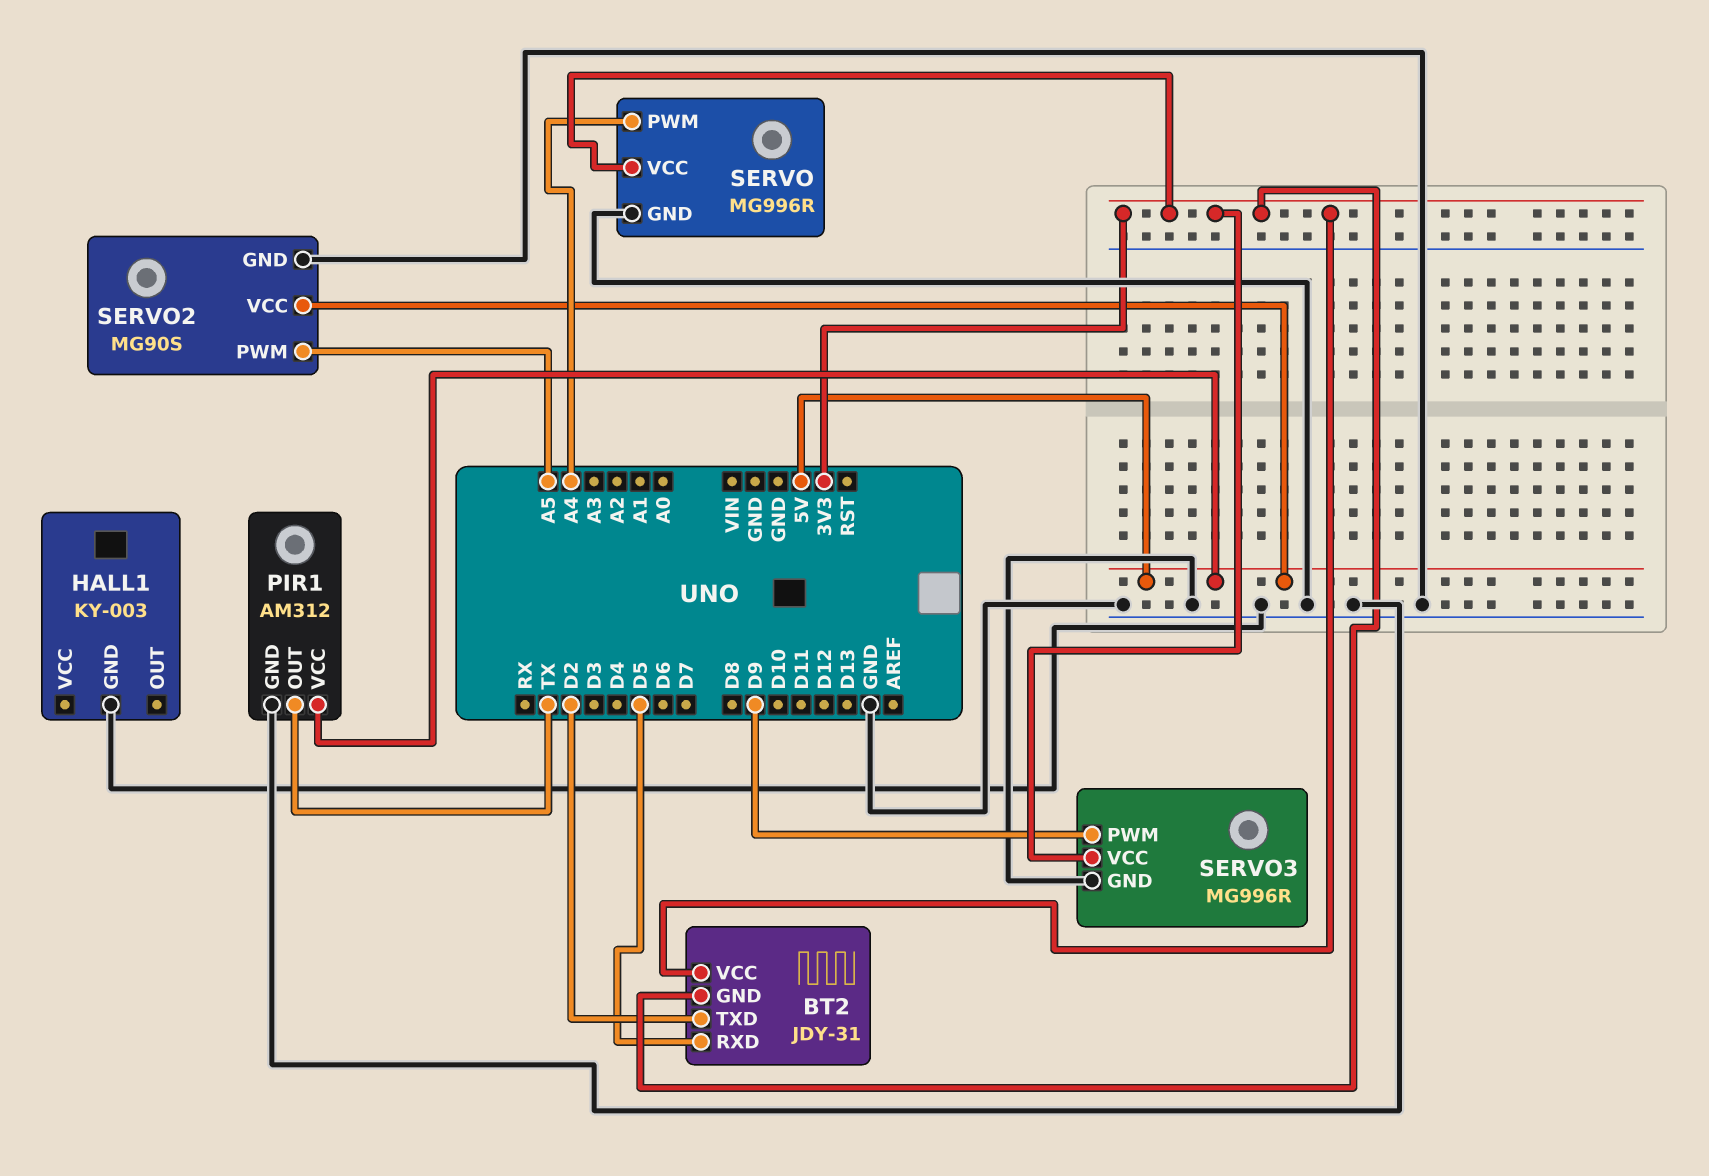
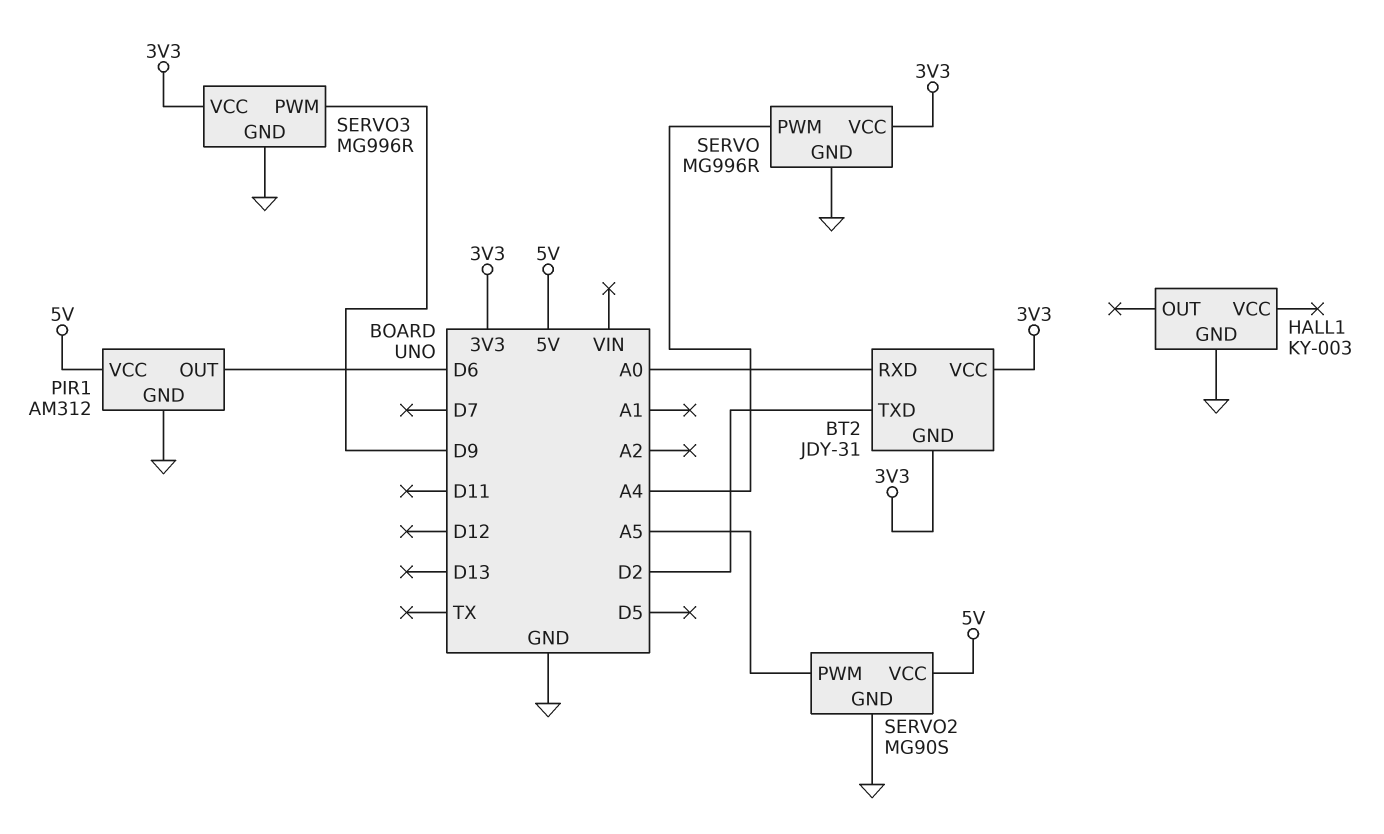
BT2 pin RXD: D5 -> A0
PIR1 pin OUT: TX -> D6

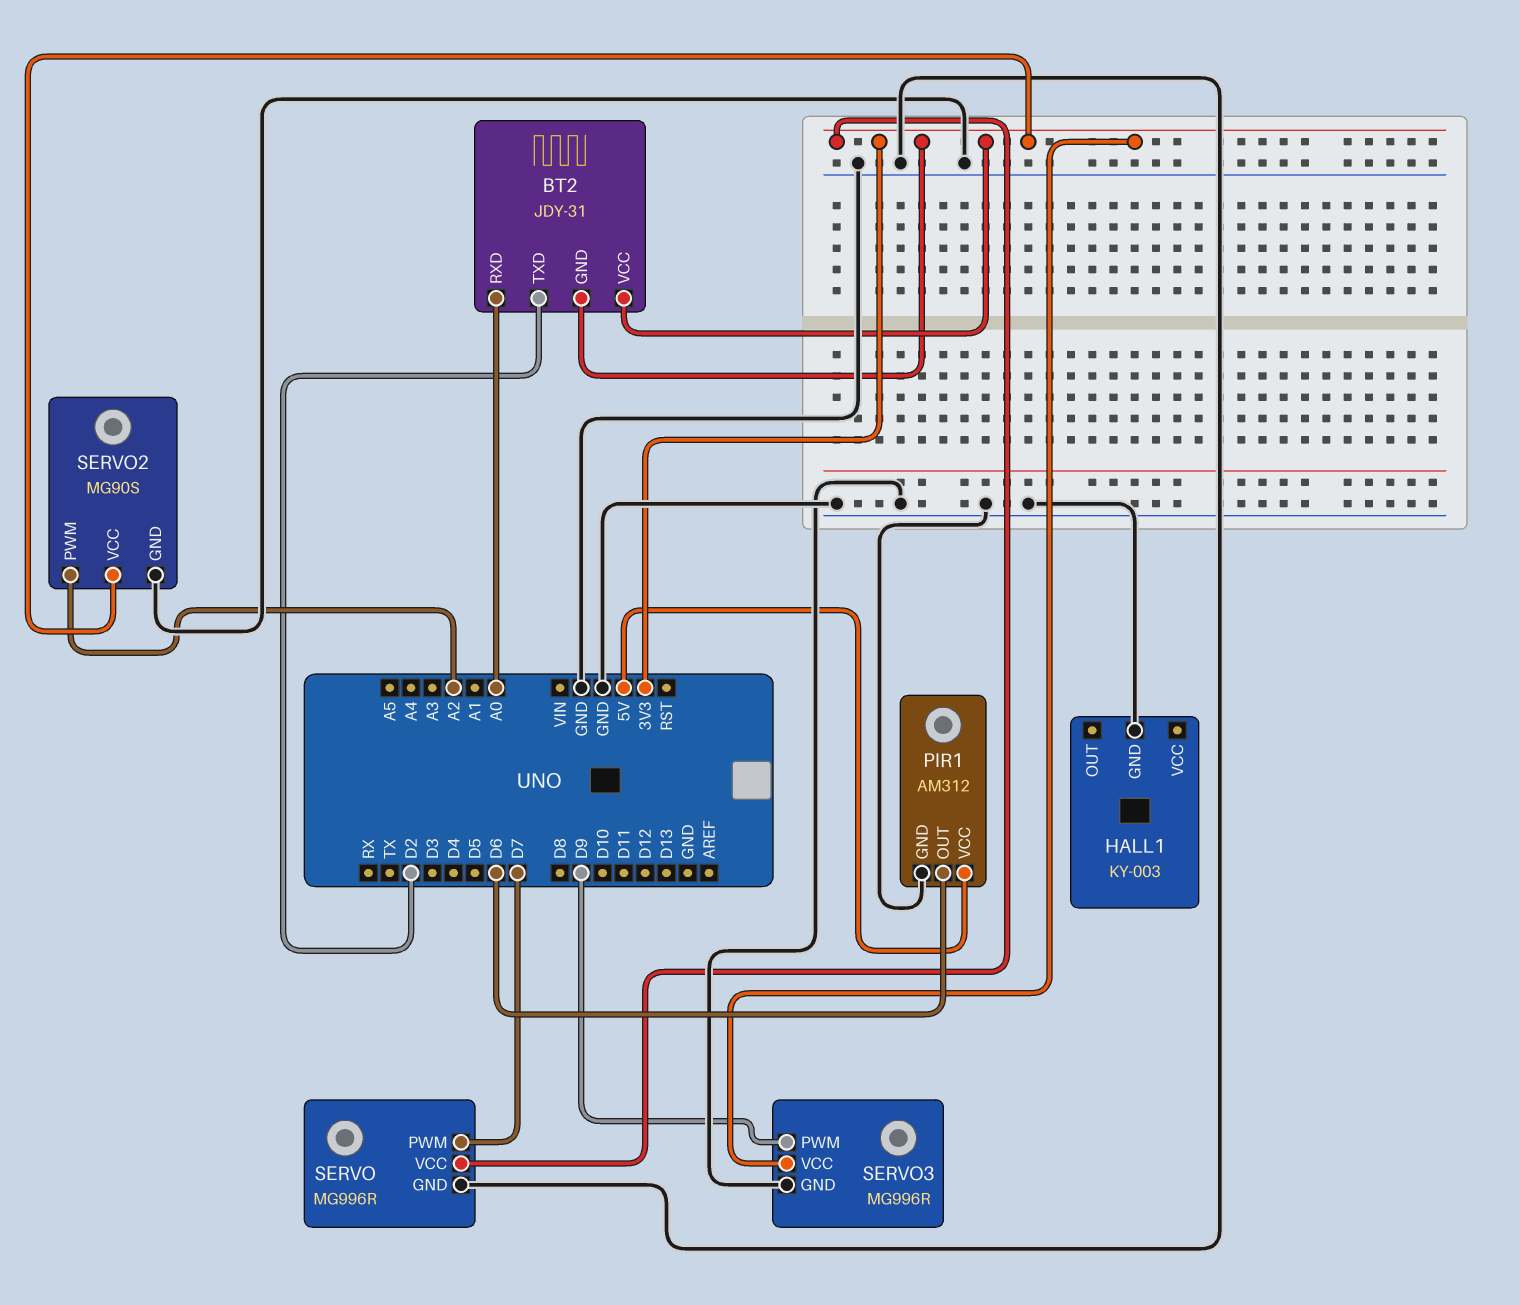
SERVO pin PWM: A4 -> D7
SERVO2 pin PWM: A5 -> A2
SERVO2 pin VCC: 5V -> 3V3

